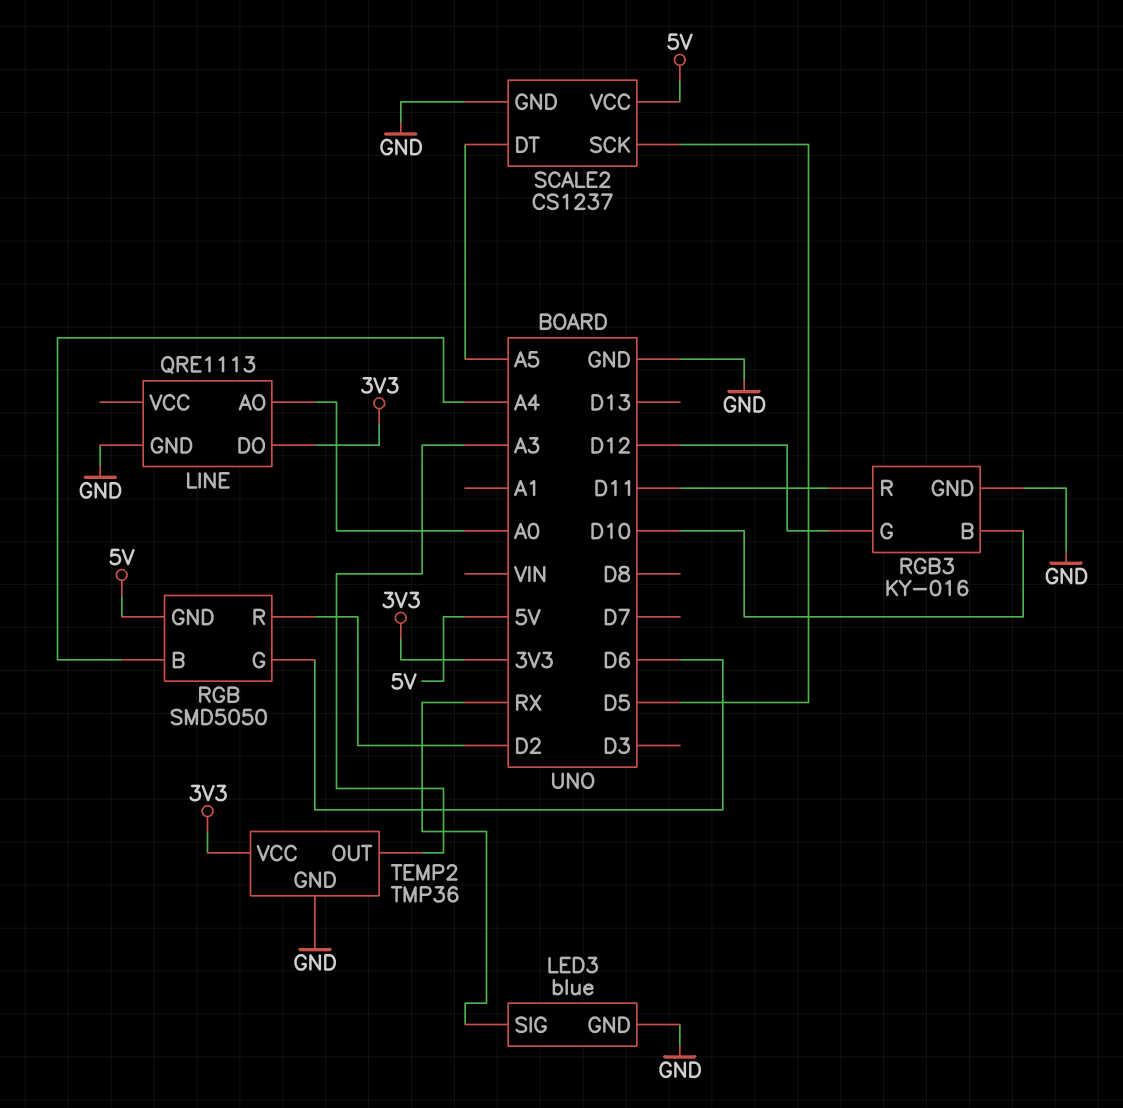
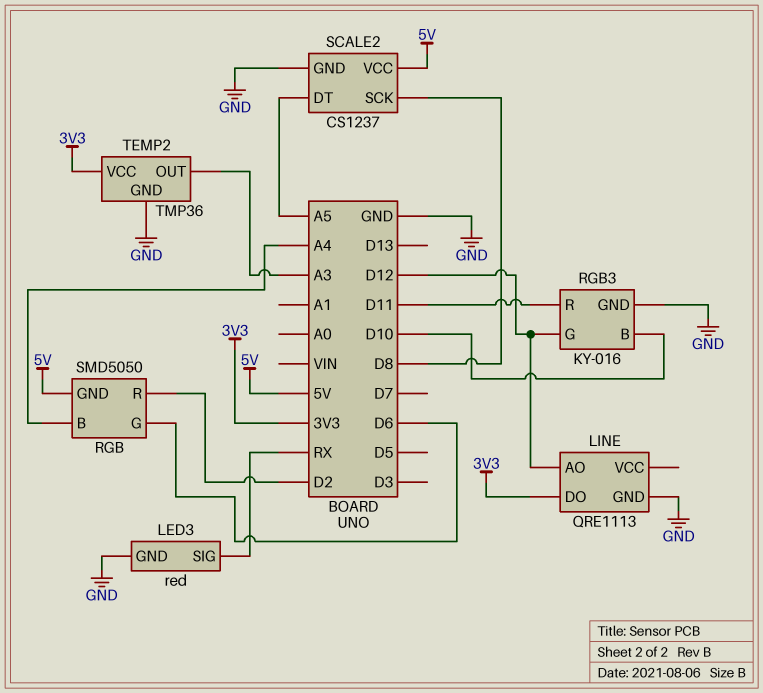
LED3: blue -> red
LINE pin AO: A0 -> D12
SCALE2 pin SCK: D5 -> D8

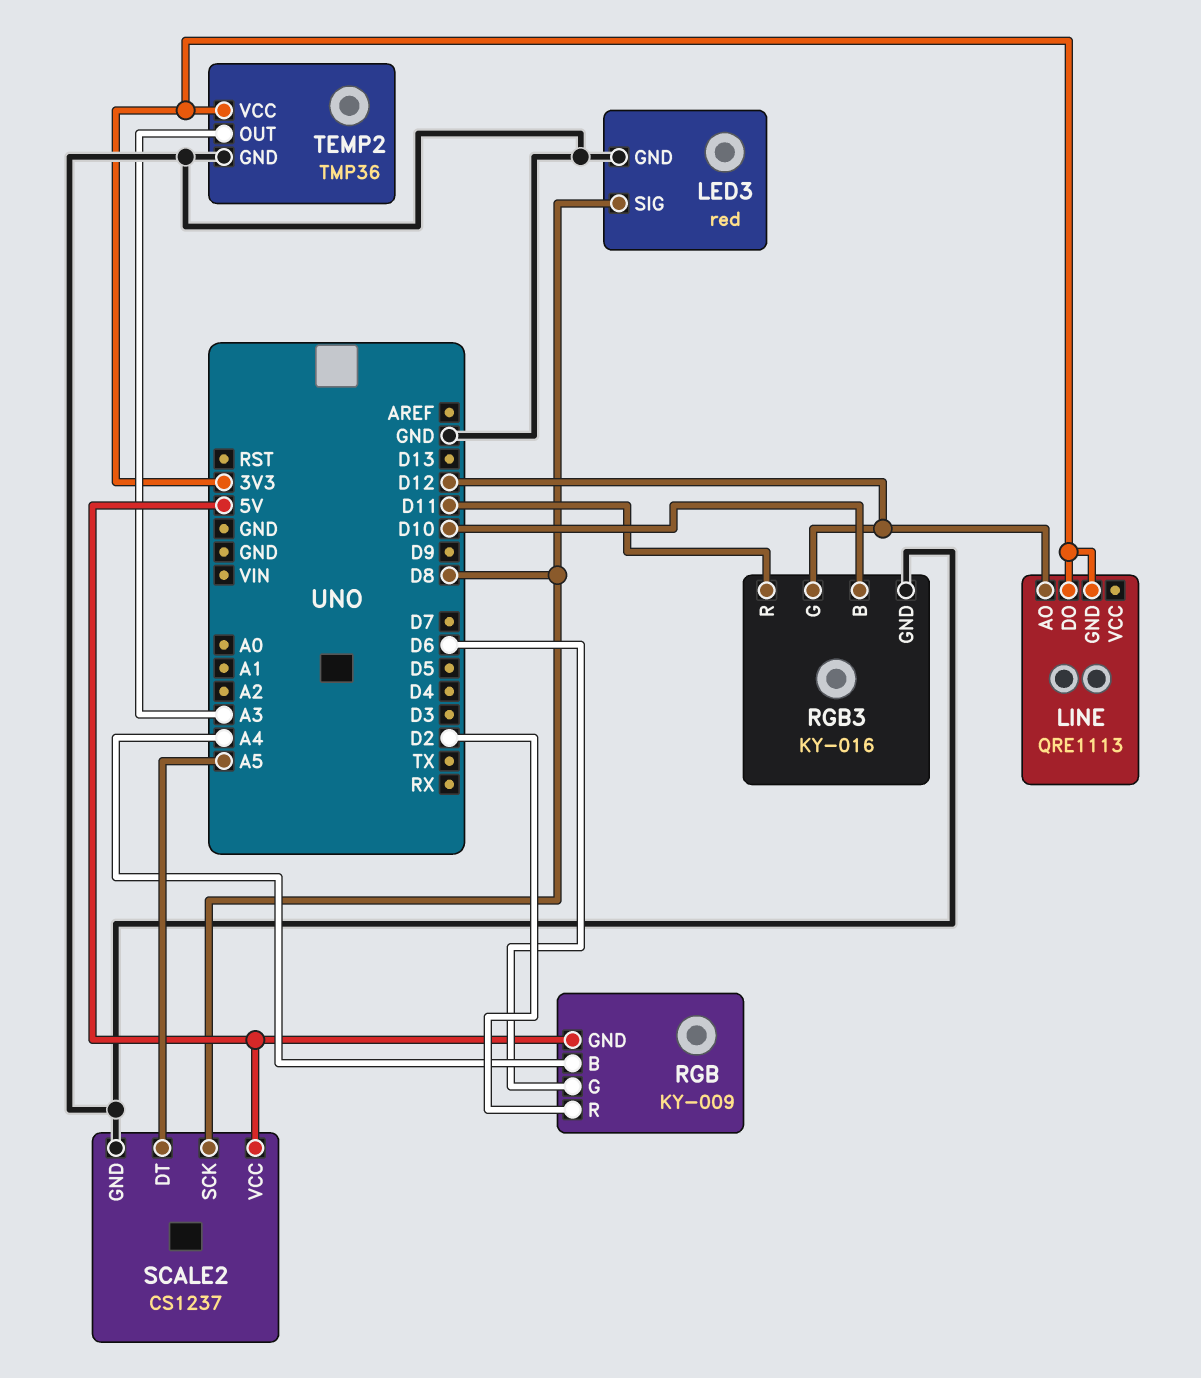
LED3 pin SIG: RX -> D8
LINE pin GND: GND -> 3V3
RGB: SMD5050 -> KY-009

